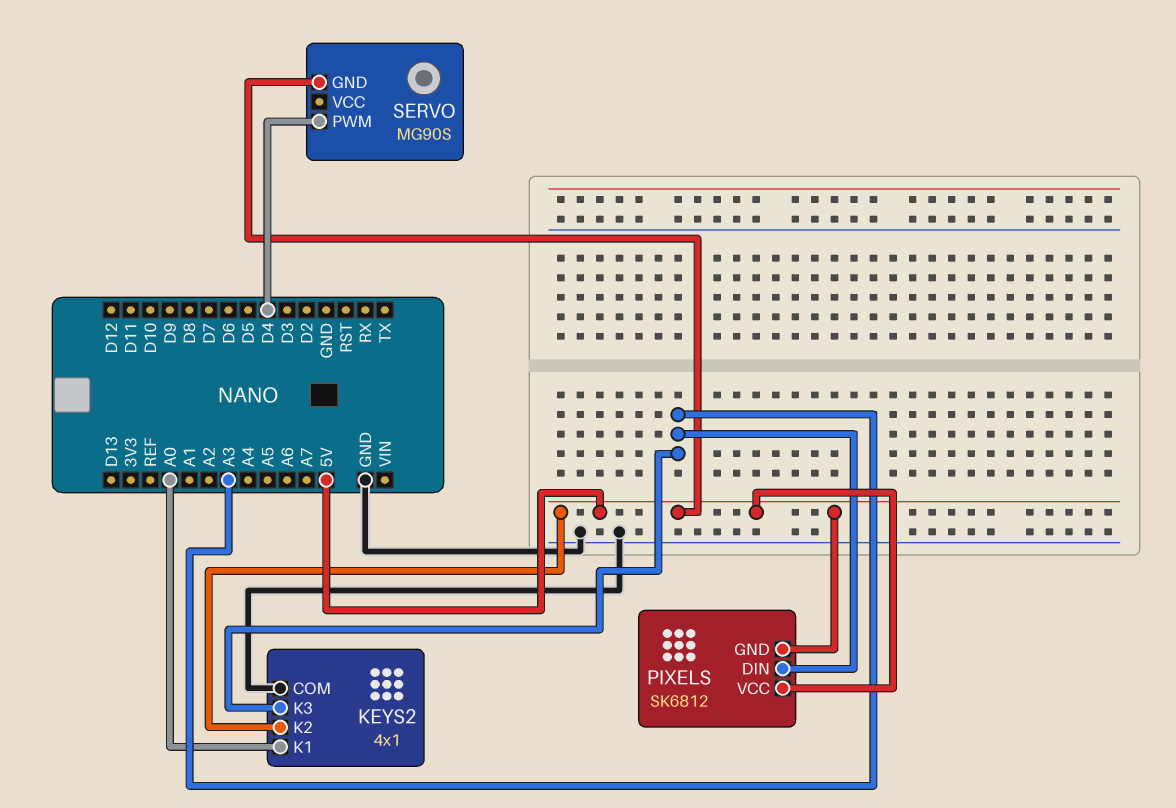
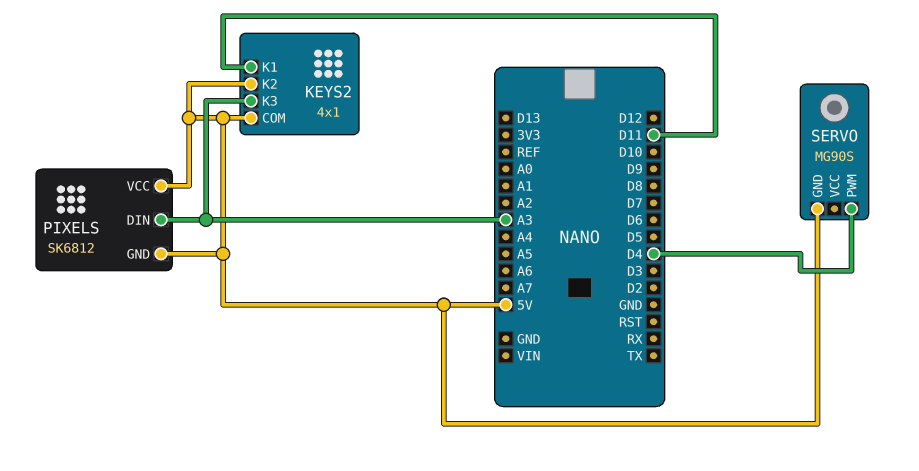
KEYS2 pin COM: GND -> 5V
KEYS2 pin K1: A0 -> D11

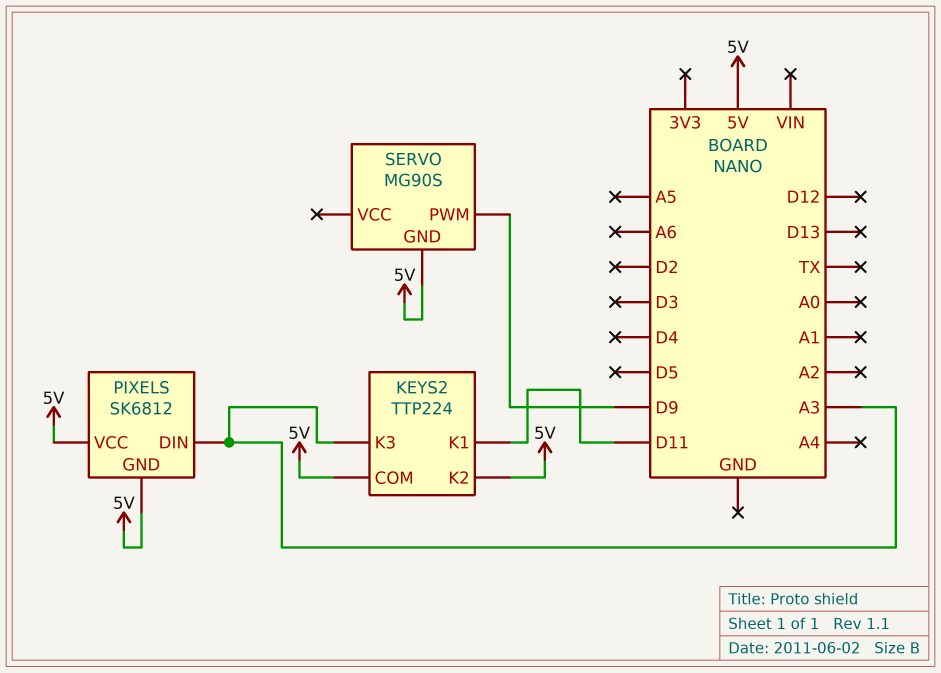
KEYS2: 4x1 -> TTP224
SERVO pin PWM: D4 -> D9

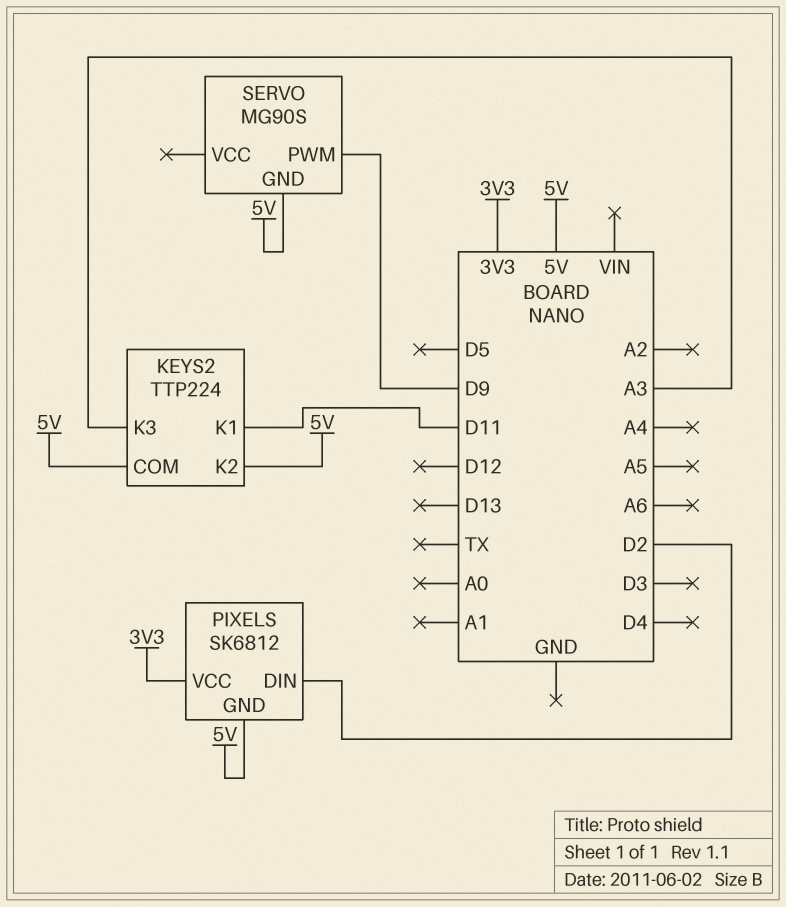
PIXELS pin DIN: A3 -> D2
PIXELS pin VCC: 5V -> 3V3

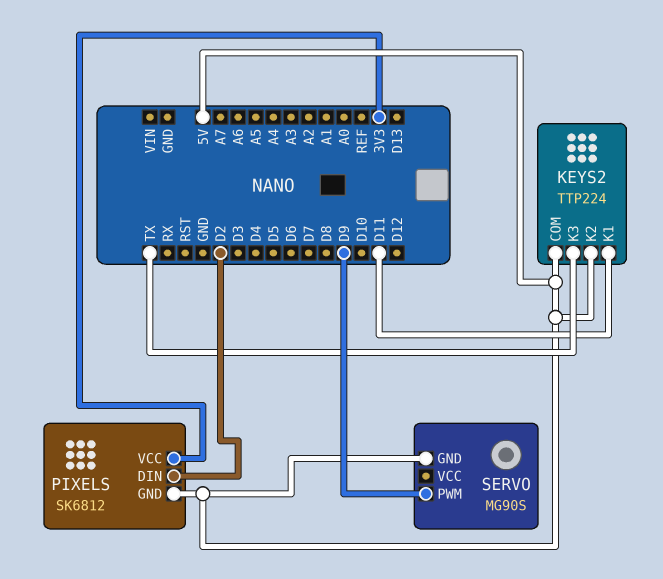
KEYS2 pin K3: A3 -> TX

